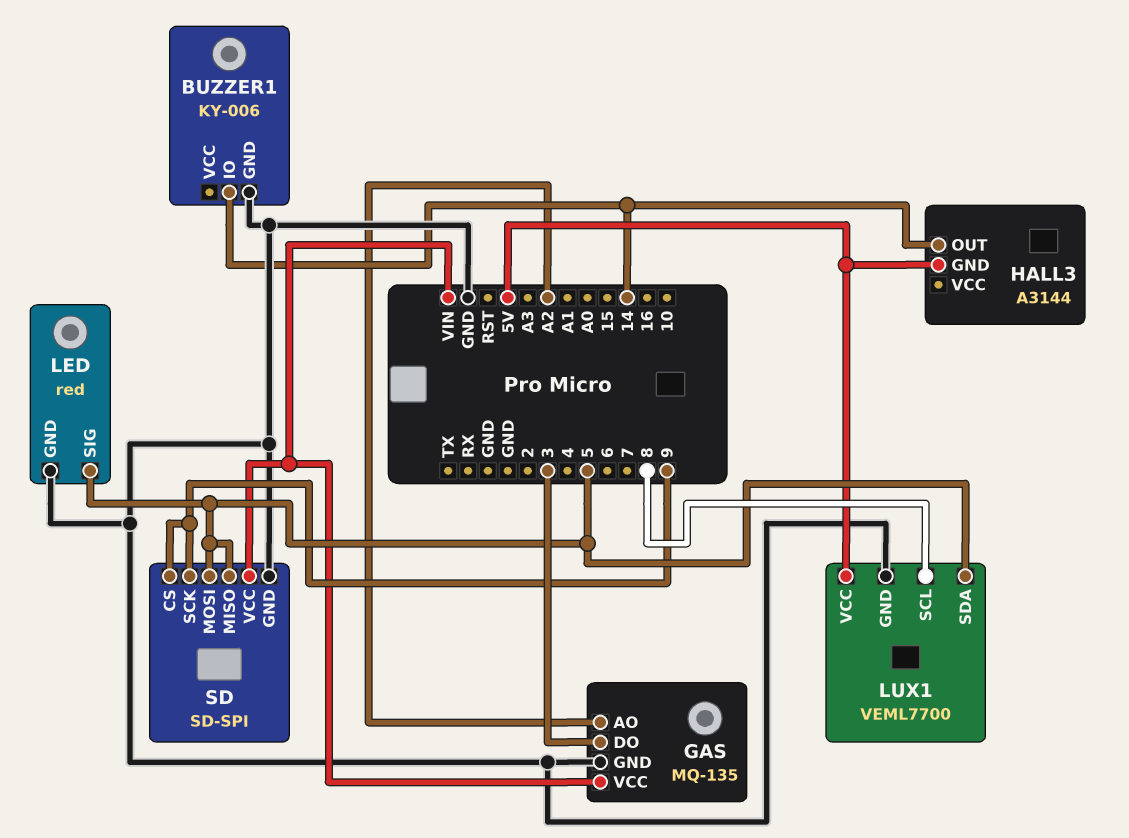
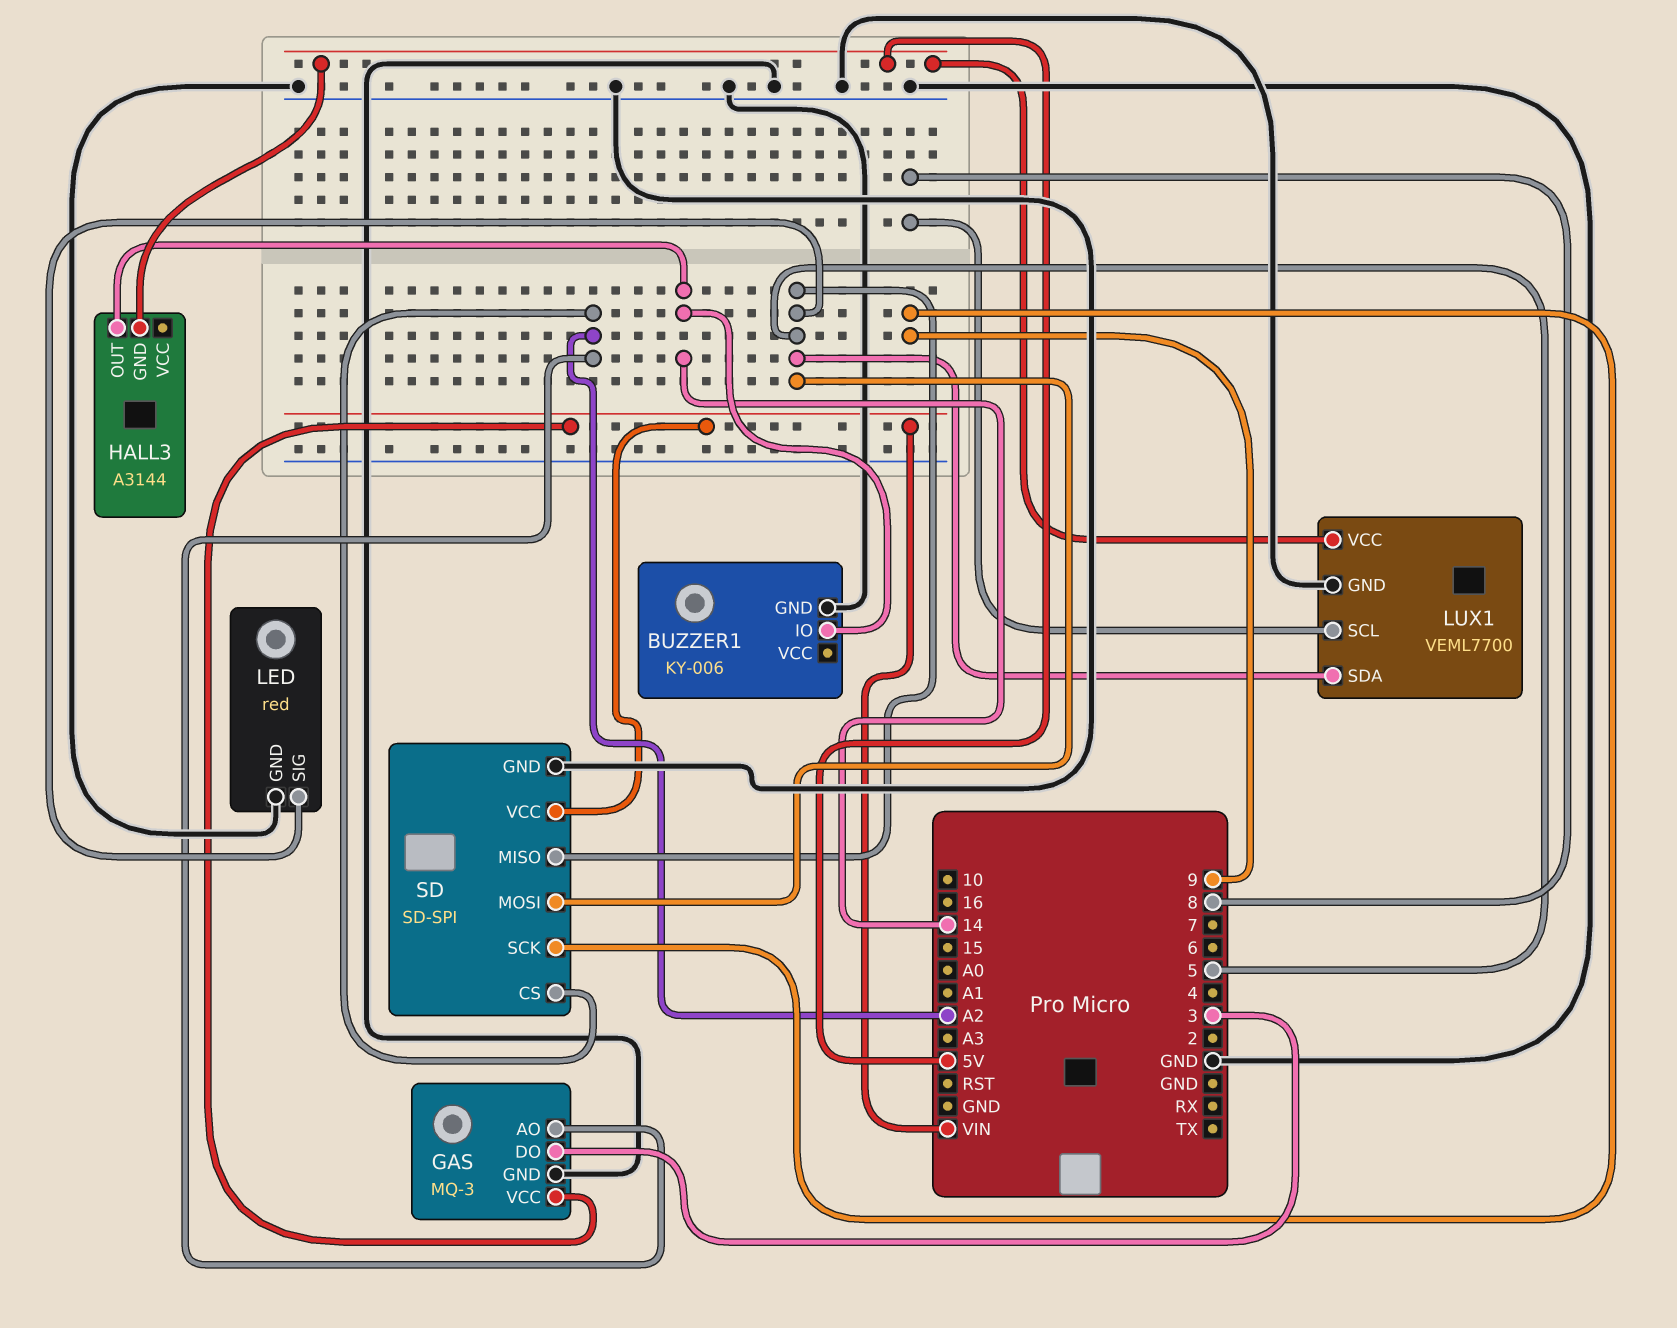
GAS: MQ-135 -> MQ-3
SD pin CS: 9 -> A2

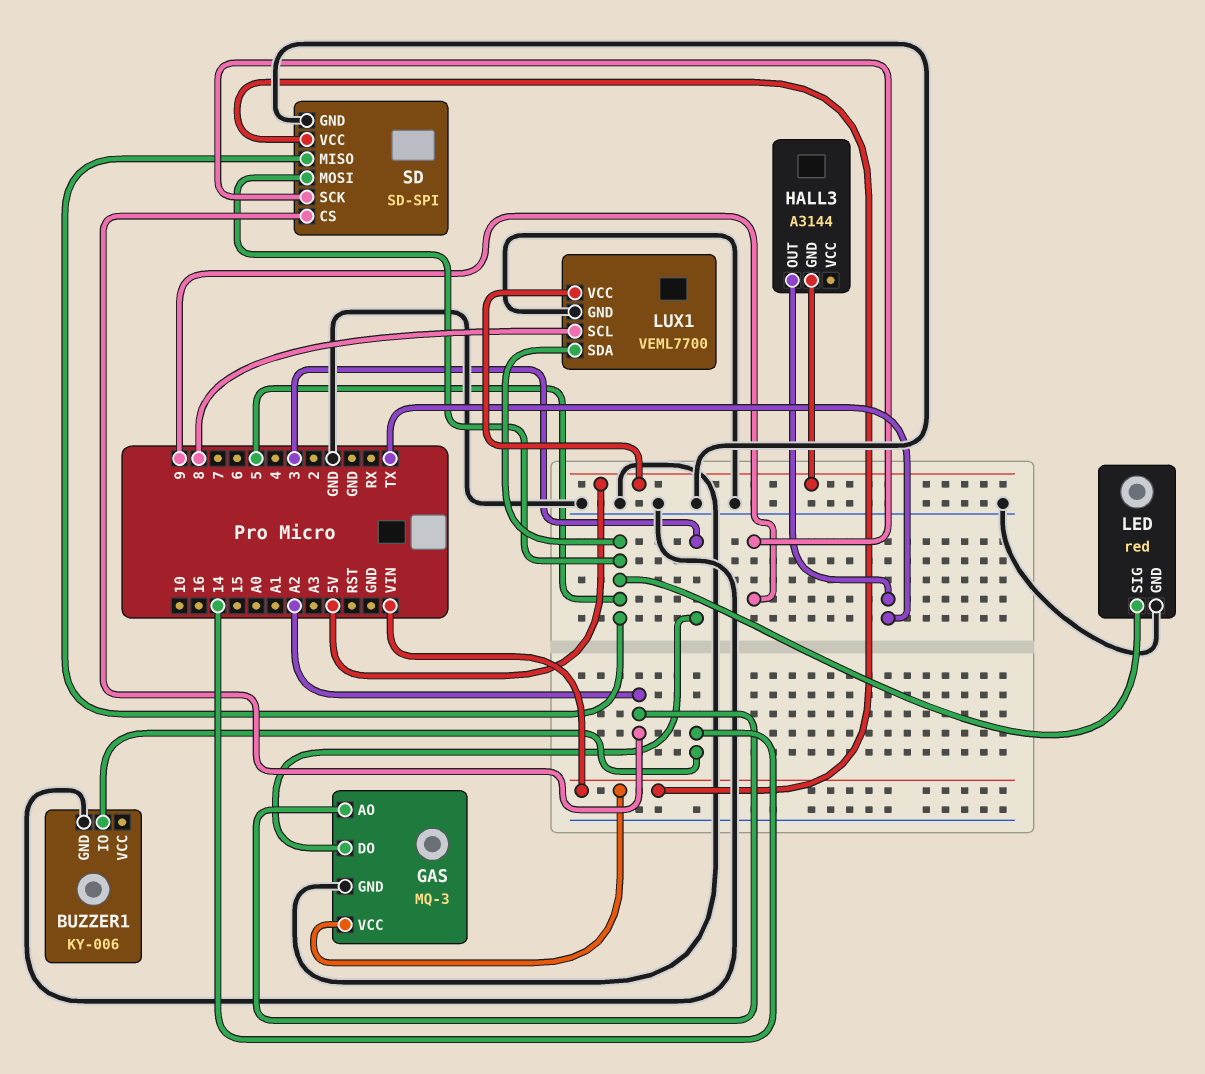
HALL3 pin OUT: 14 -> TX

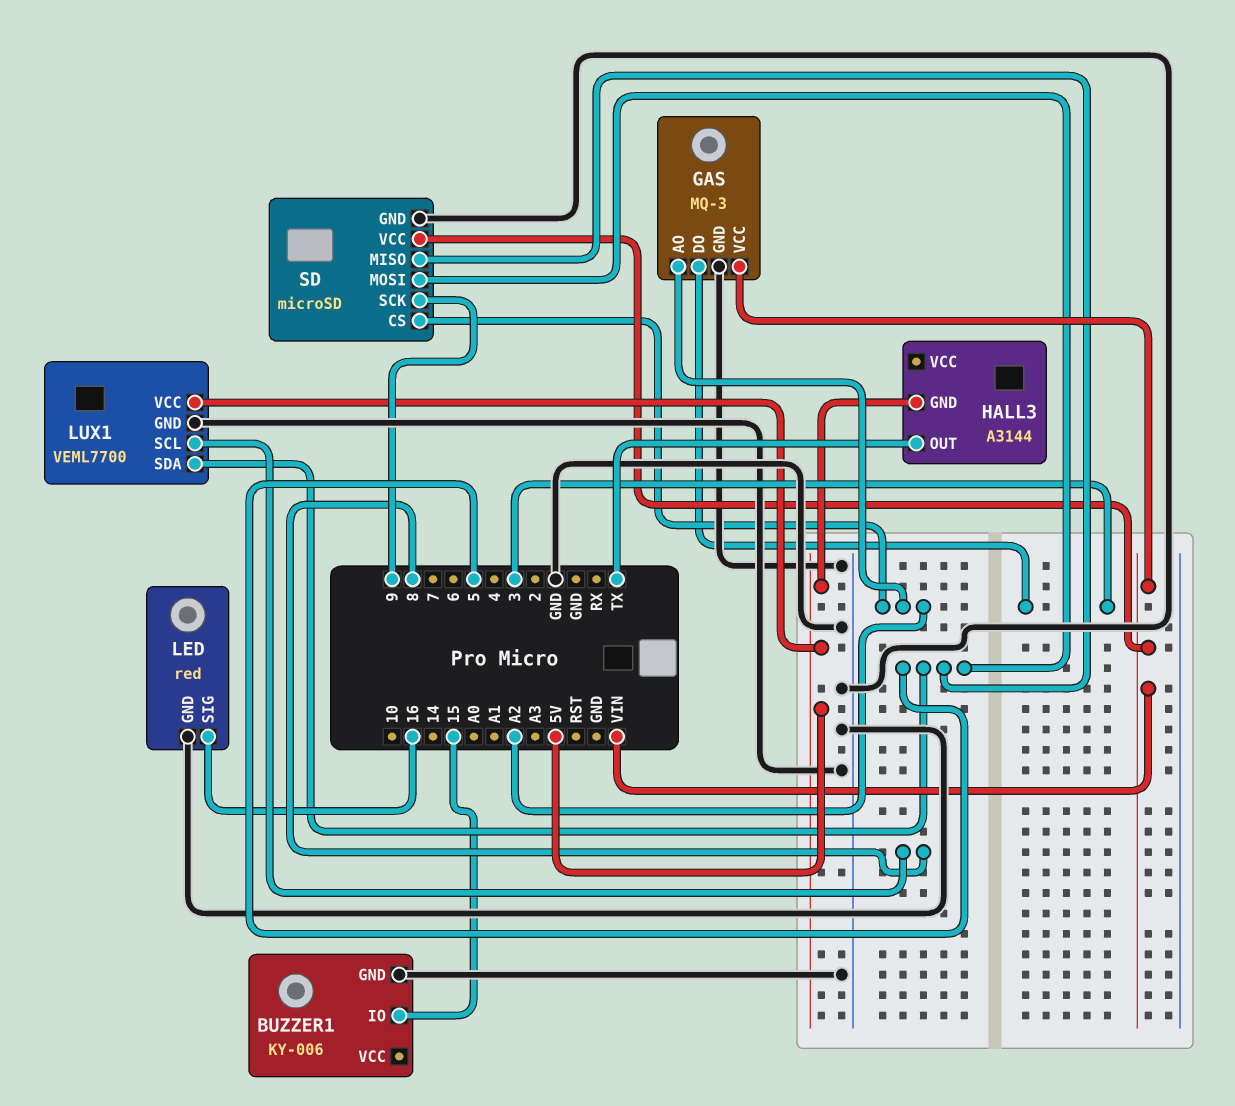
BUZZER1 pin IO: 14 -> 15
LED pin SIG: 5 -> 16
SD: SD-SPI -> microSD

